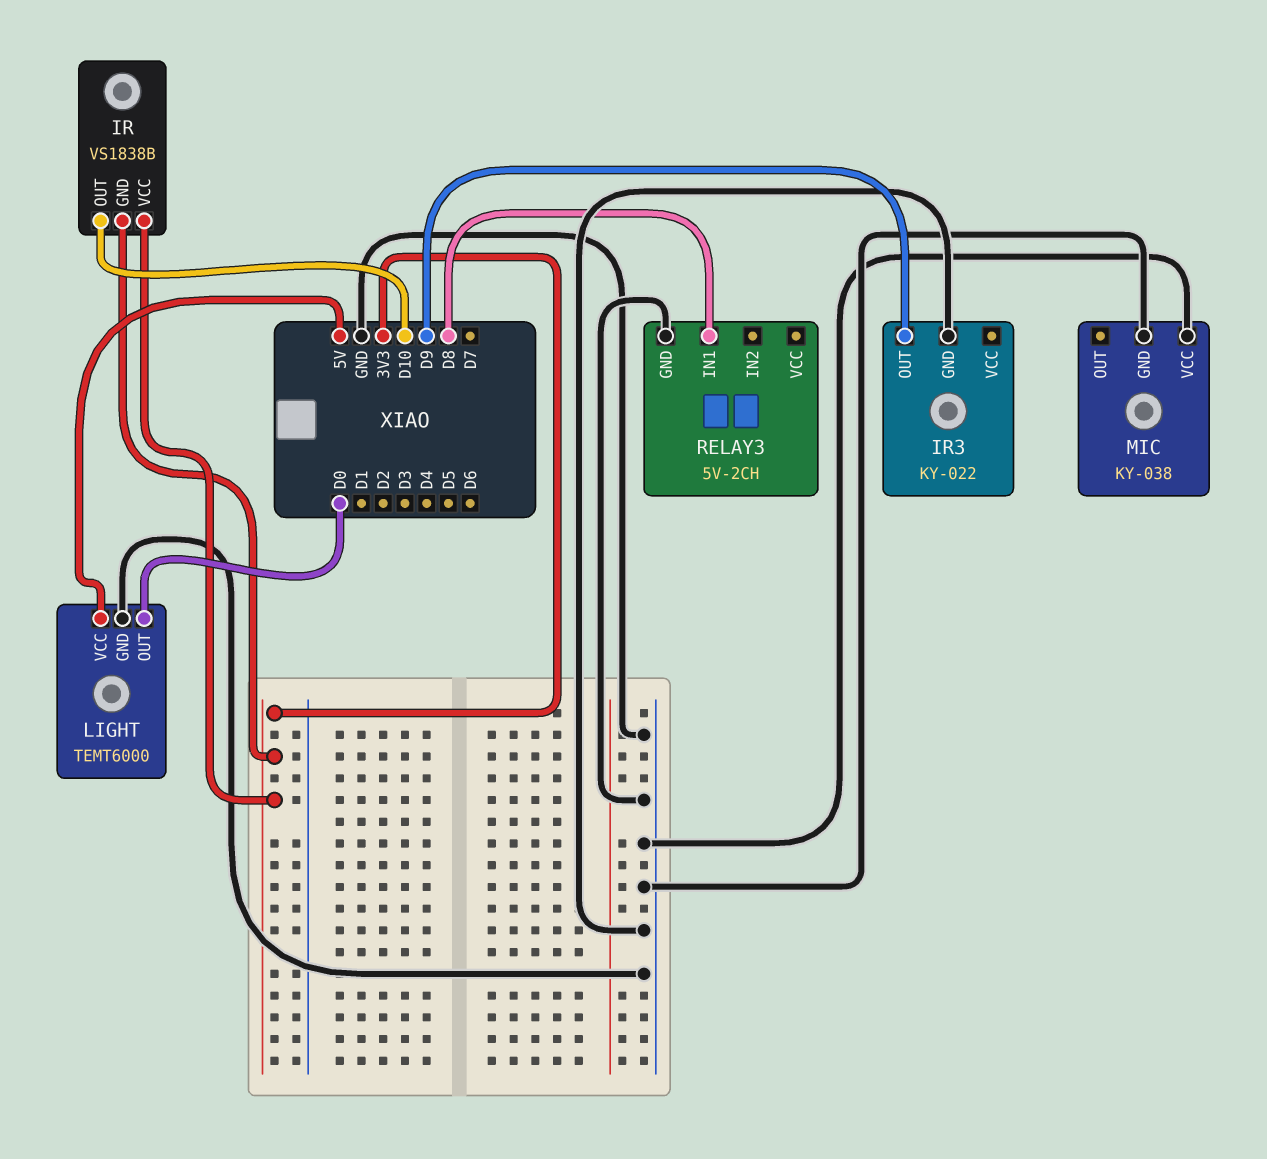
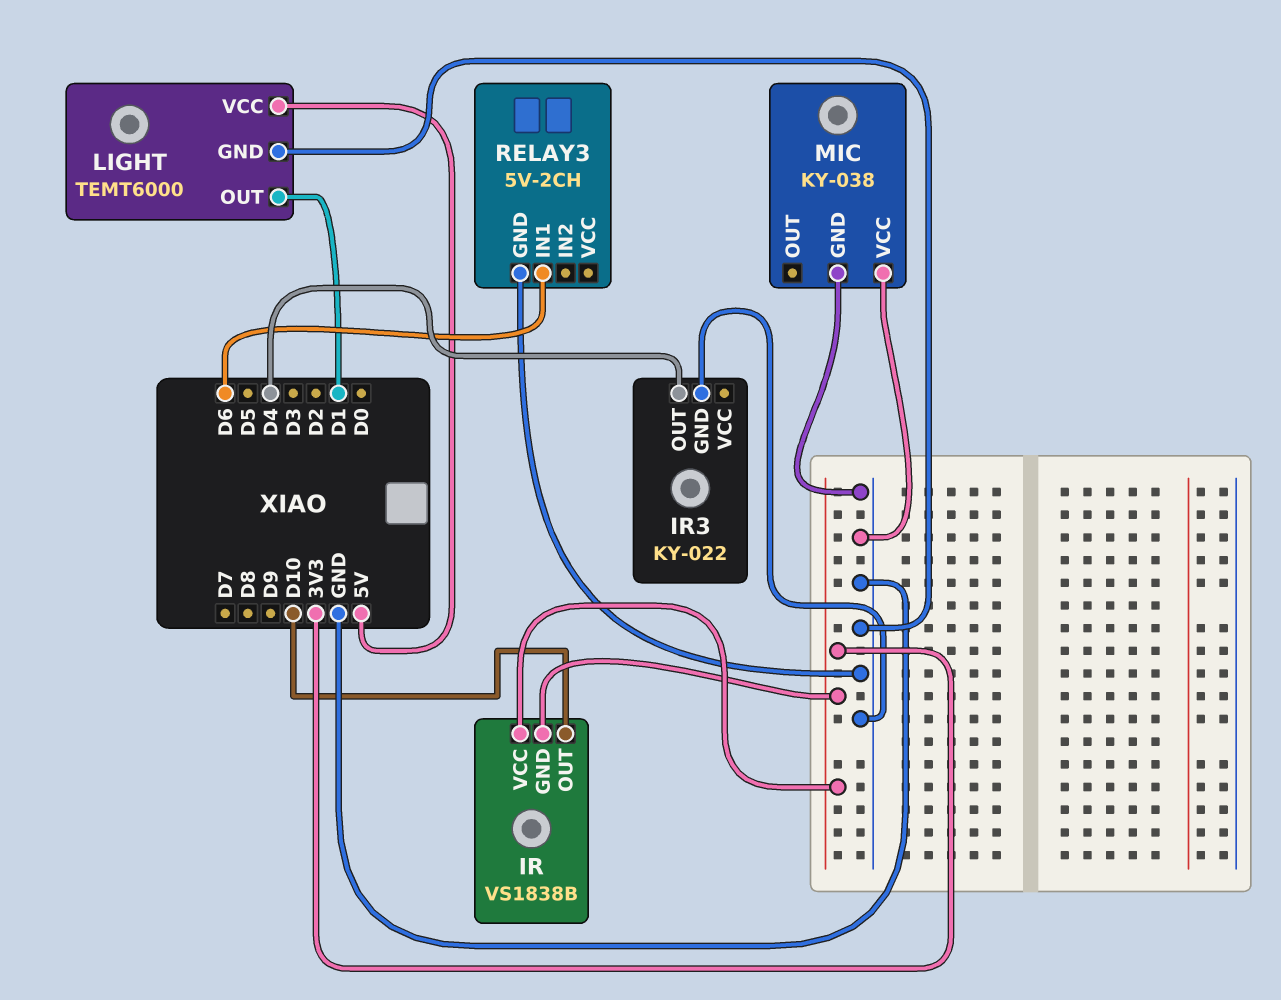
IR3 pin OUT: D9 -> D4
LIGHT pin OUT: D0 -> D1
RELAY3 pin IN1: D8 -> D6

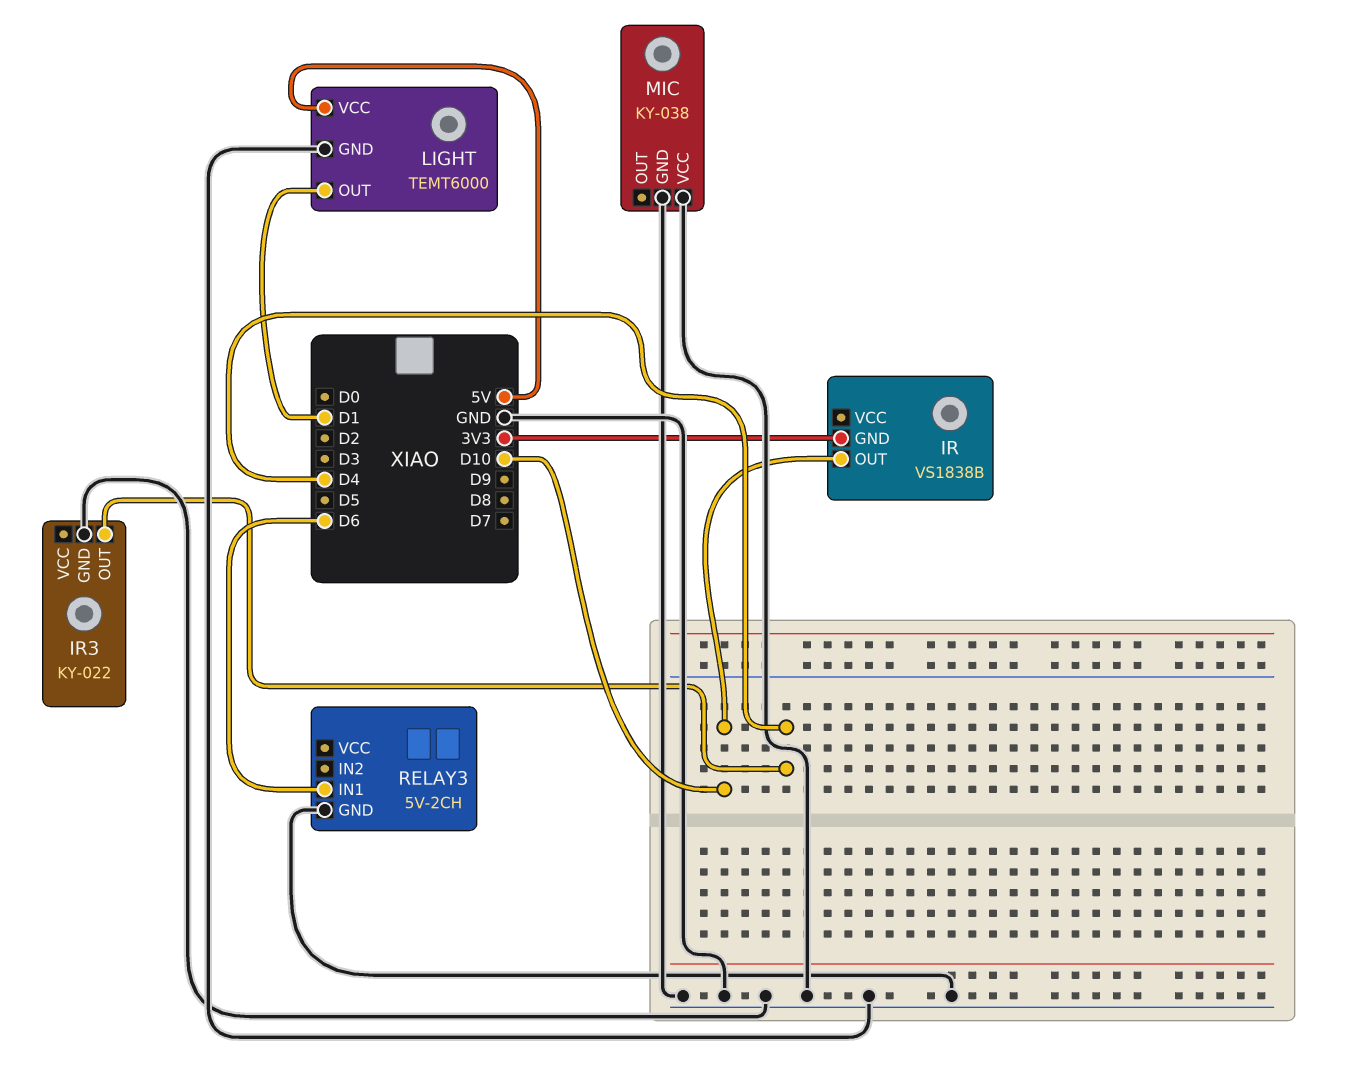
IR pin VCC: 3V3 -> none

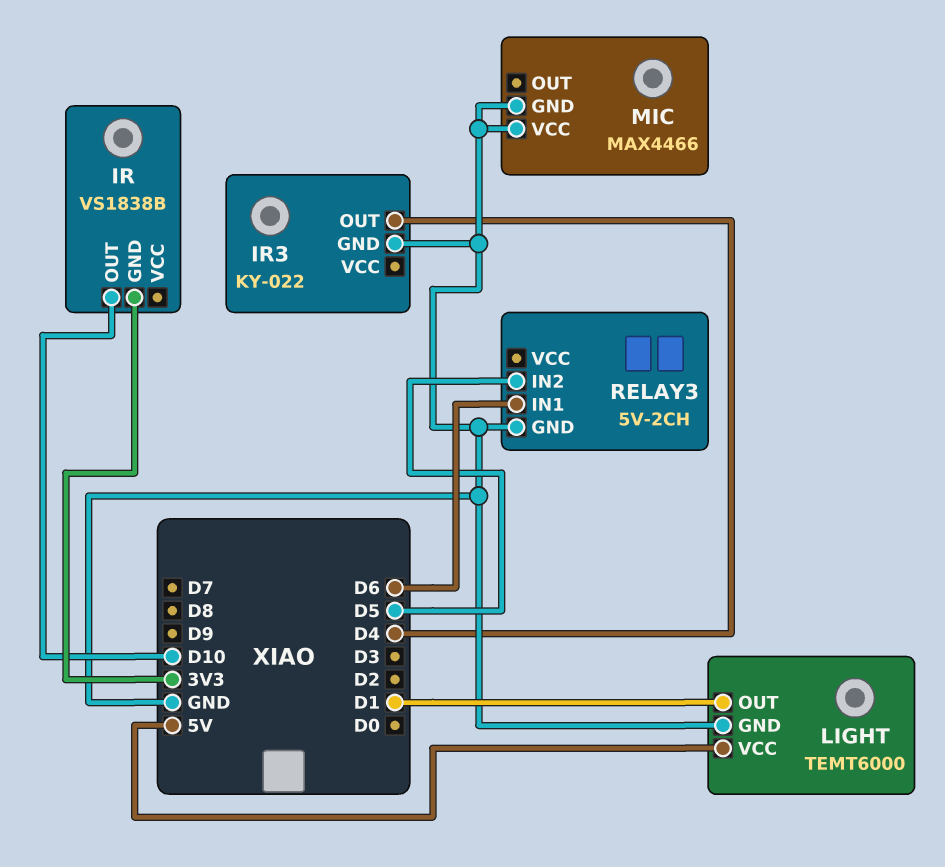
MIC: KY-038 -> MAX4466
RELAY3 pin IN2: none -> D5

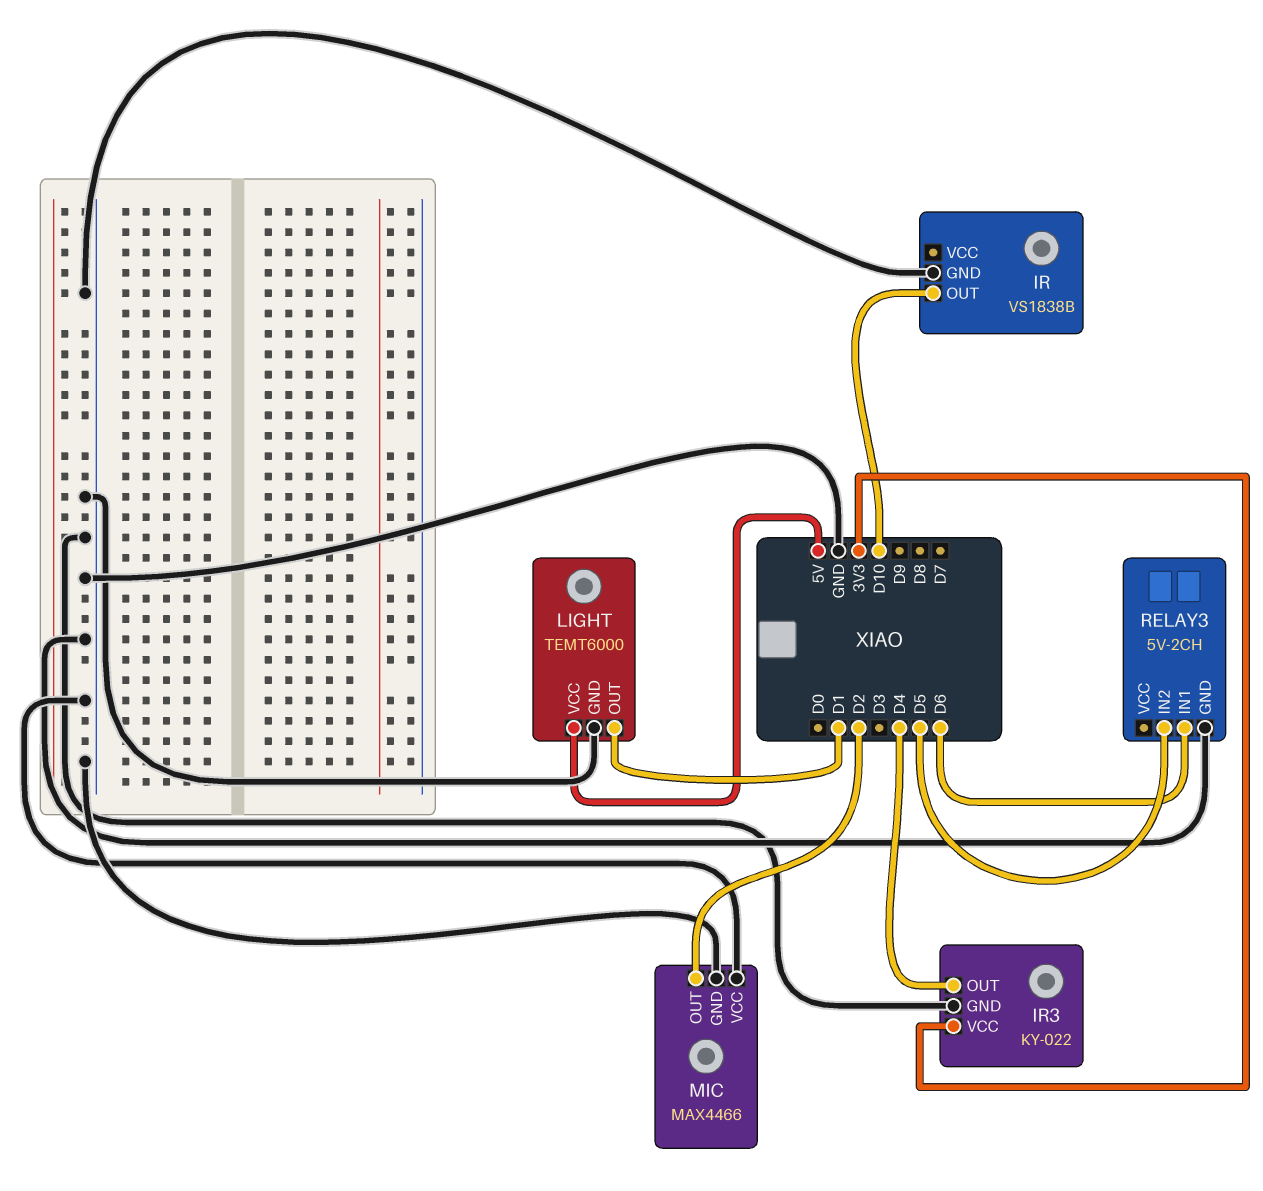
IR pin GND: 3V3 -> GND
IR3 pin VCC: none -> 3V3
MIC pin OUT: none -> D2

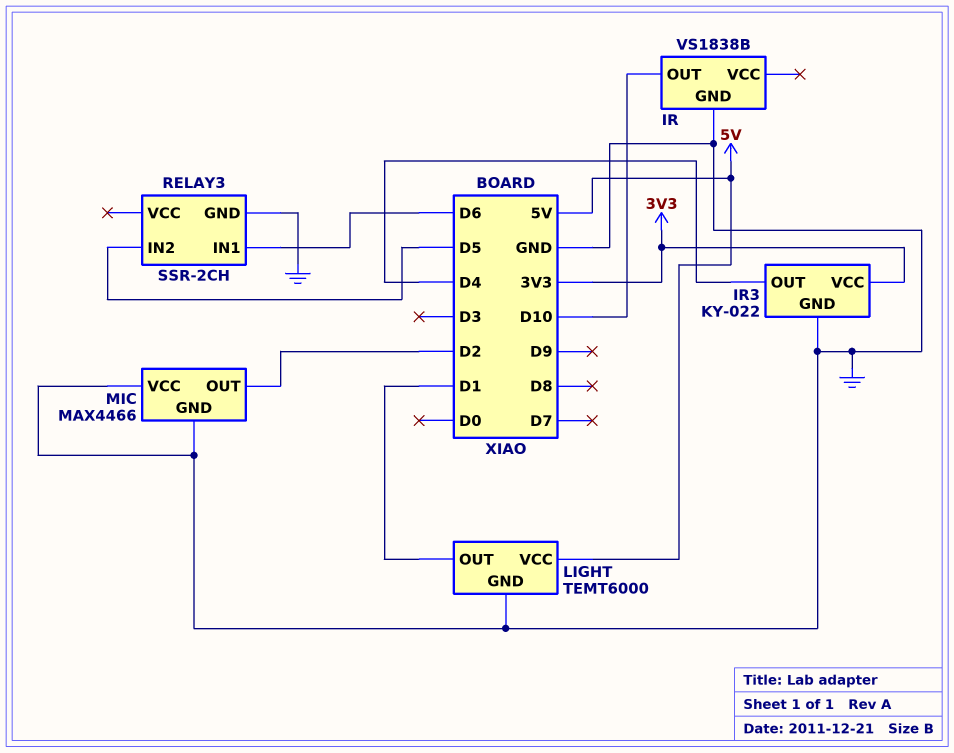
RELAY3: 5V-2CH -> SSR-2CH

